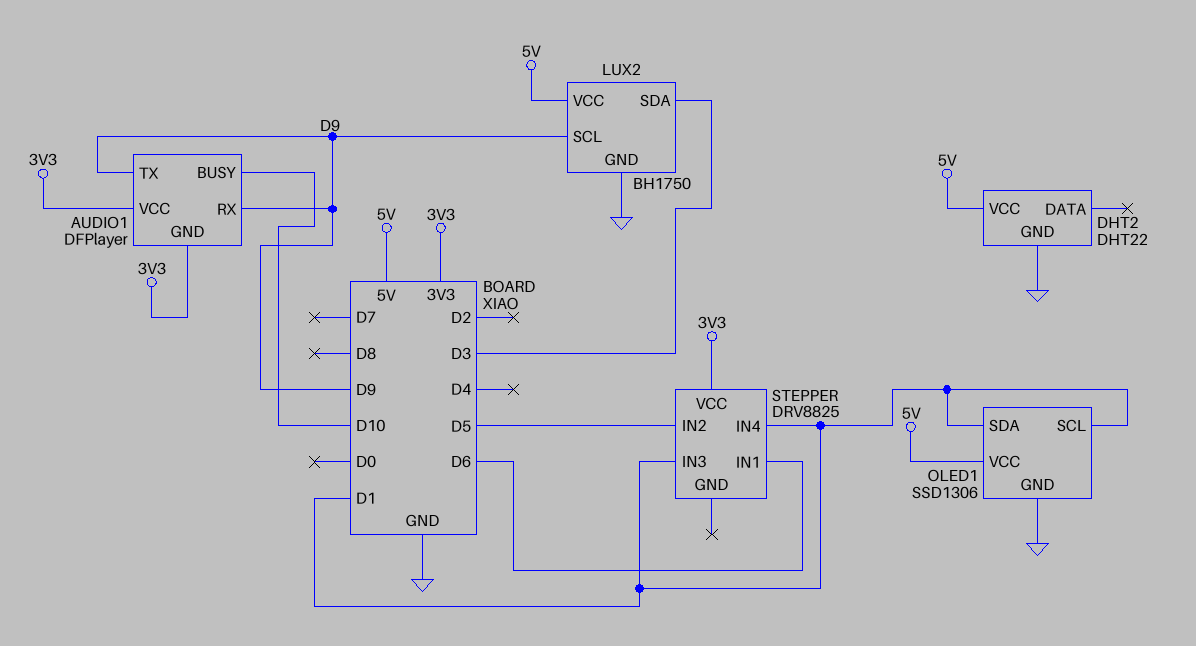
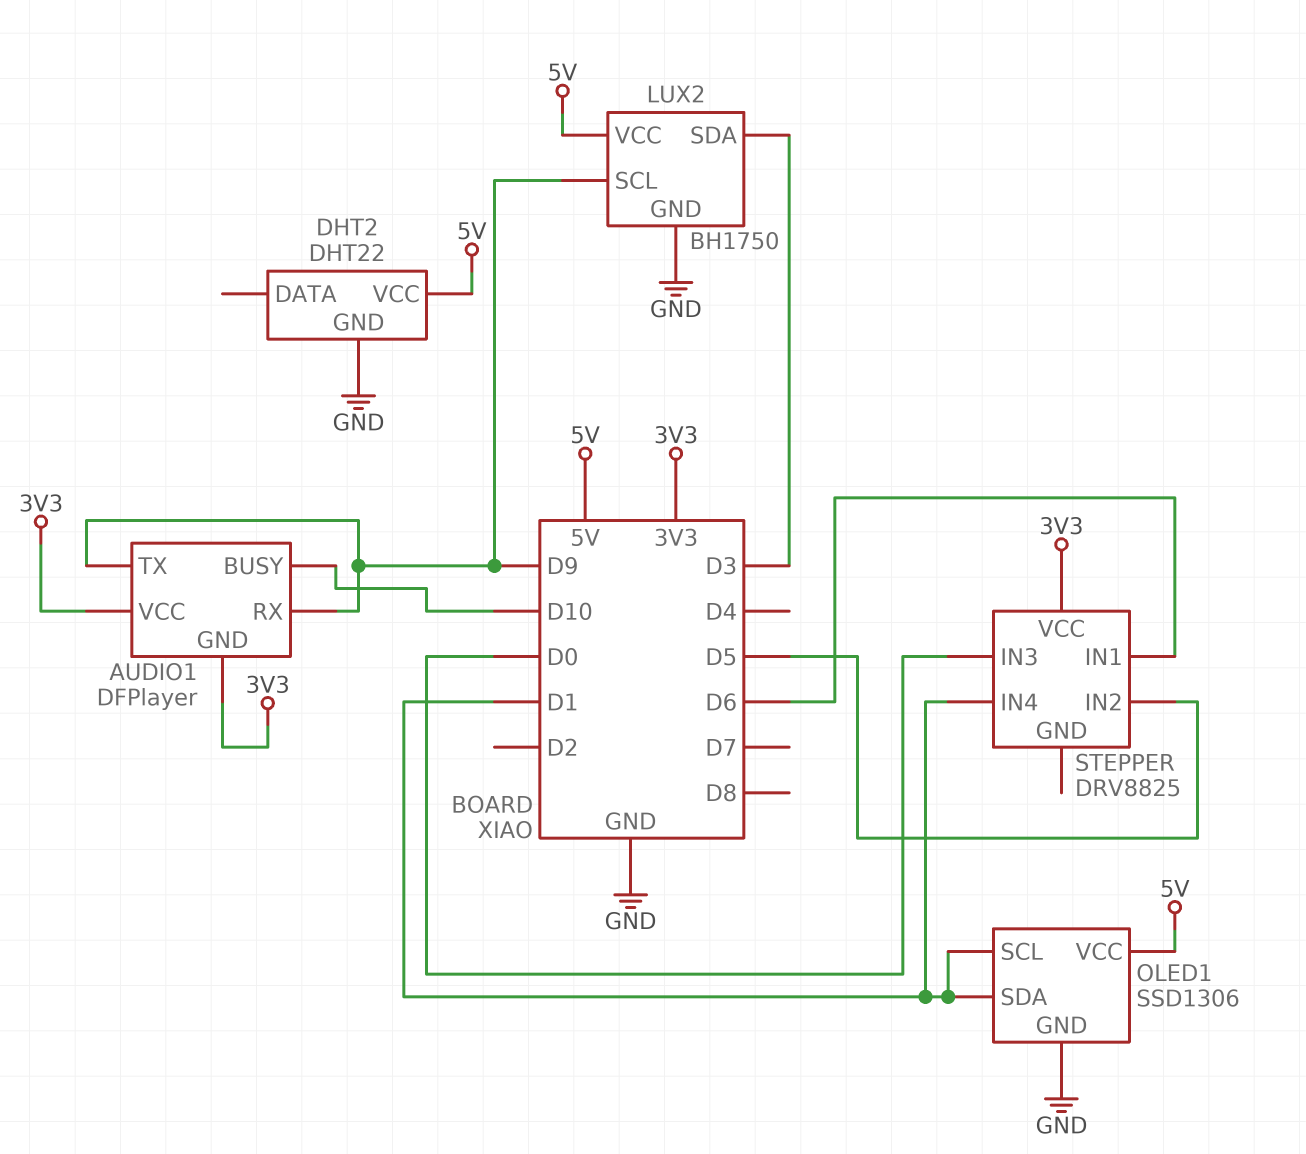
STEPPER pin IN3: D1 -> D0

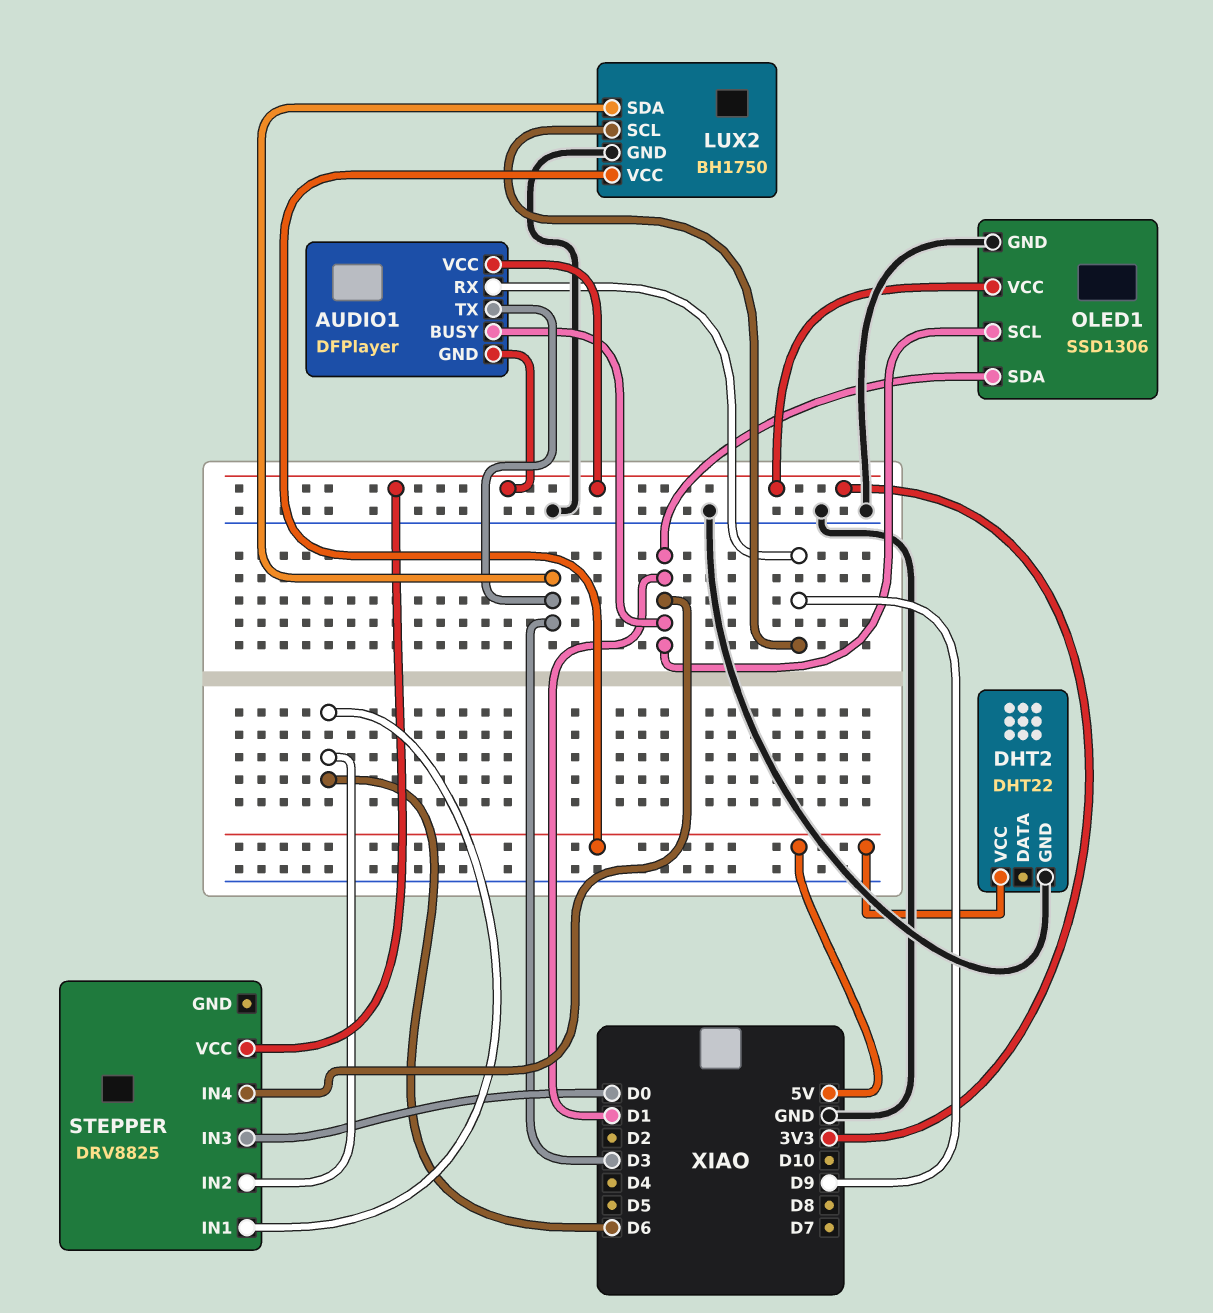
AUDIO1 pin BUSY: D10 -> D1
AUDIO1 pin TX: D9 -> D3
OLED1 pin VCC: 5V -> 3V3
STEPPER pin IN2: D5 -> D6

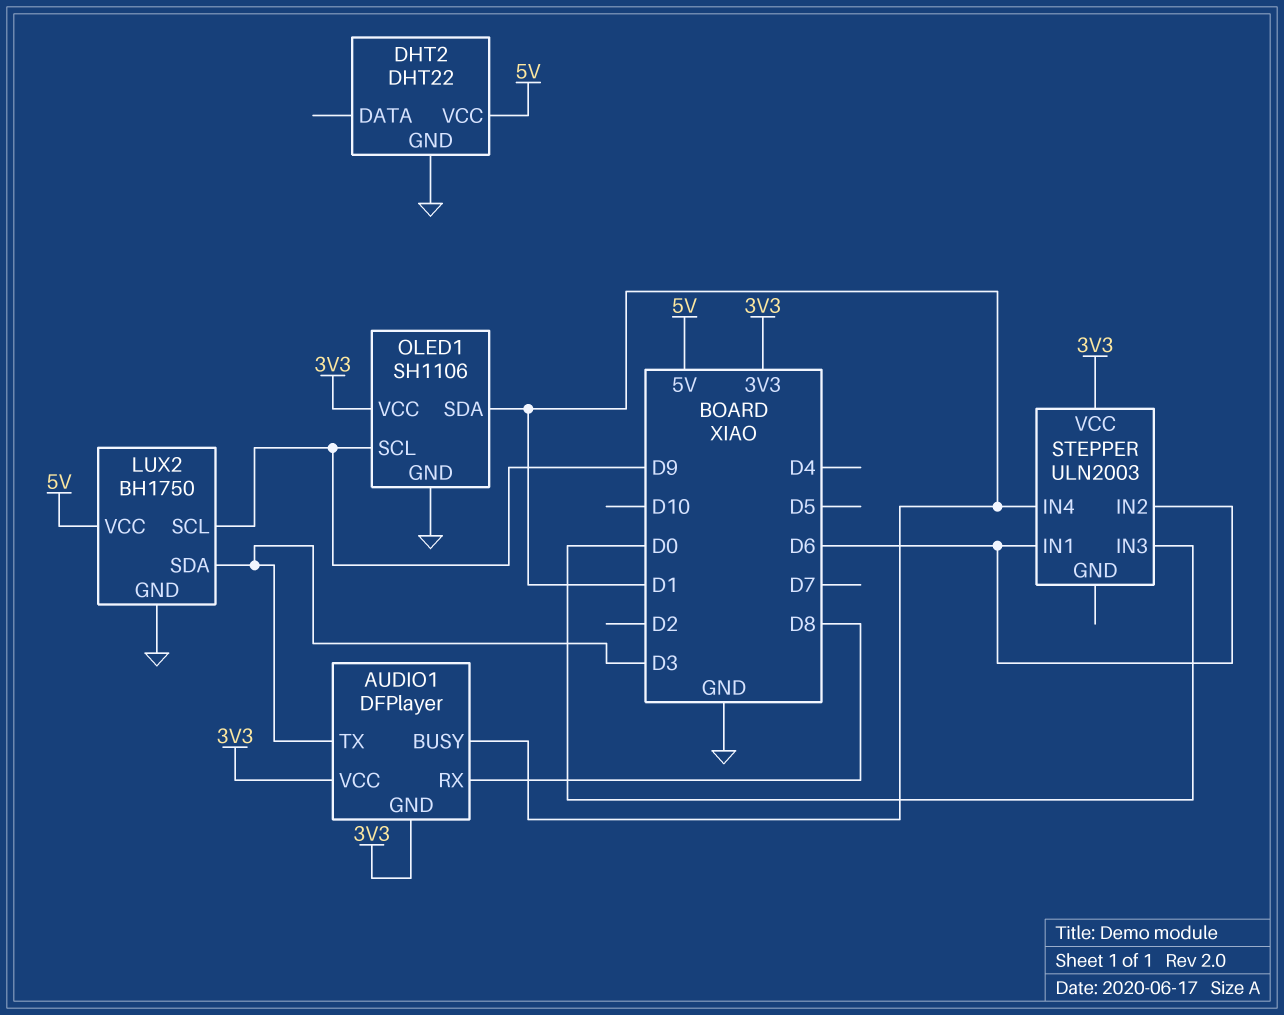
AUDIO1 pin RX: D9 -> D8
OLED1: SSD1306 -> SH1106
OLED1 pin SCL: D1 -> D9
STEPPER: DRV8825 -> ULN2003

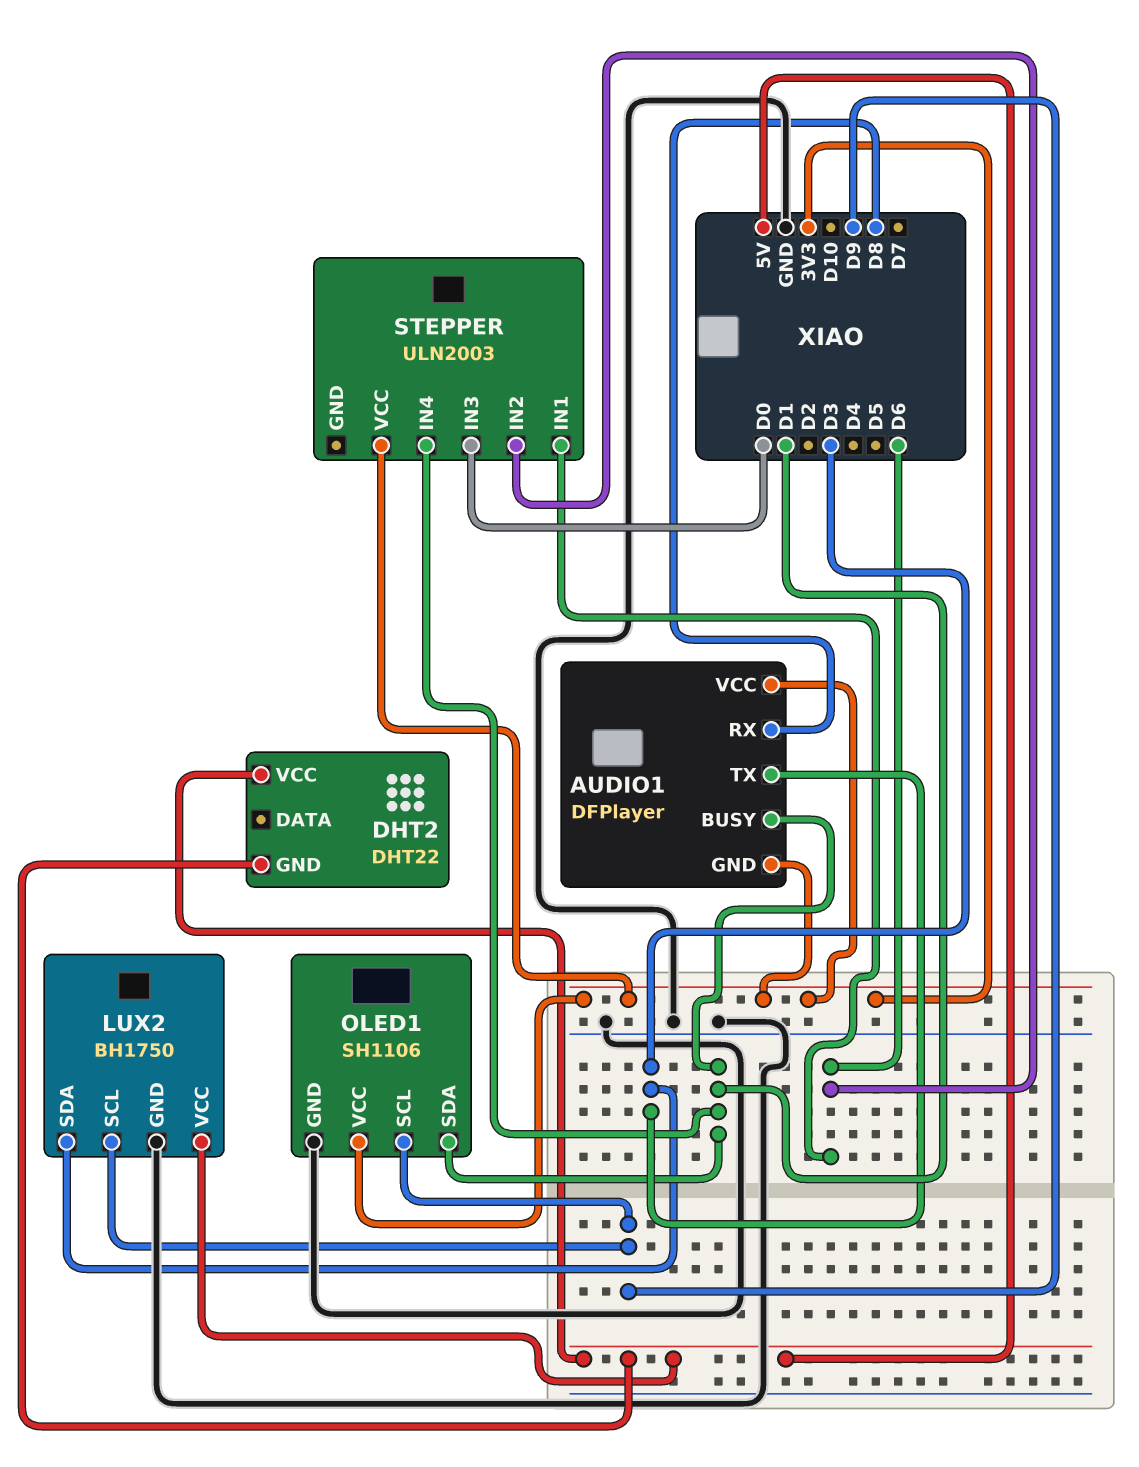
DHT2 pin GND: GND -> 5V

